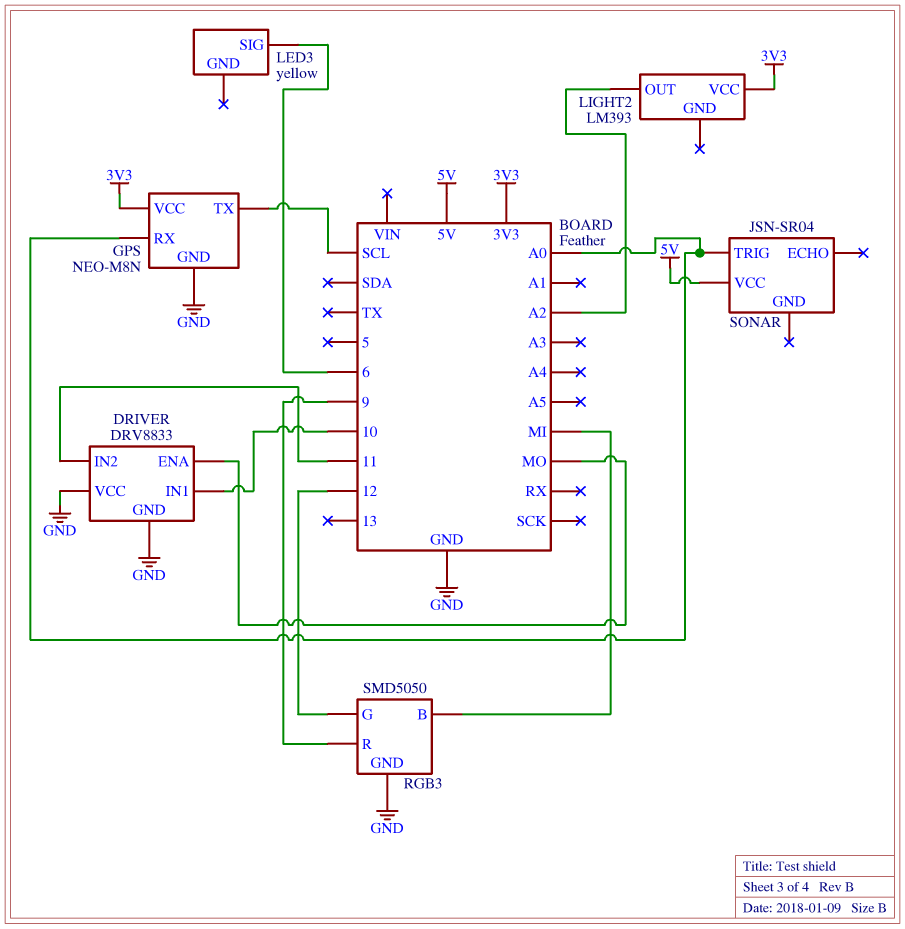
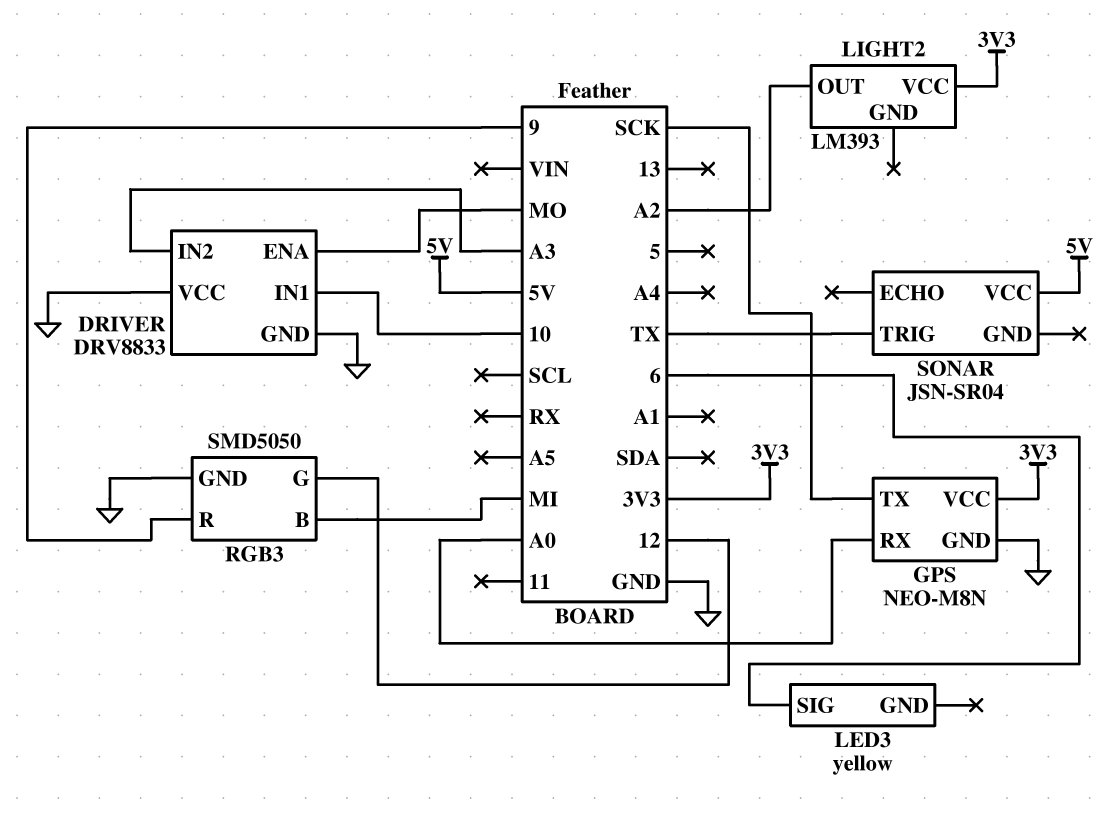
DRIVER pin IN2: 11 -> A3
GPS pin TX: SCL -> SCK
SONAR pin TRIG: A0 -> TX

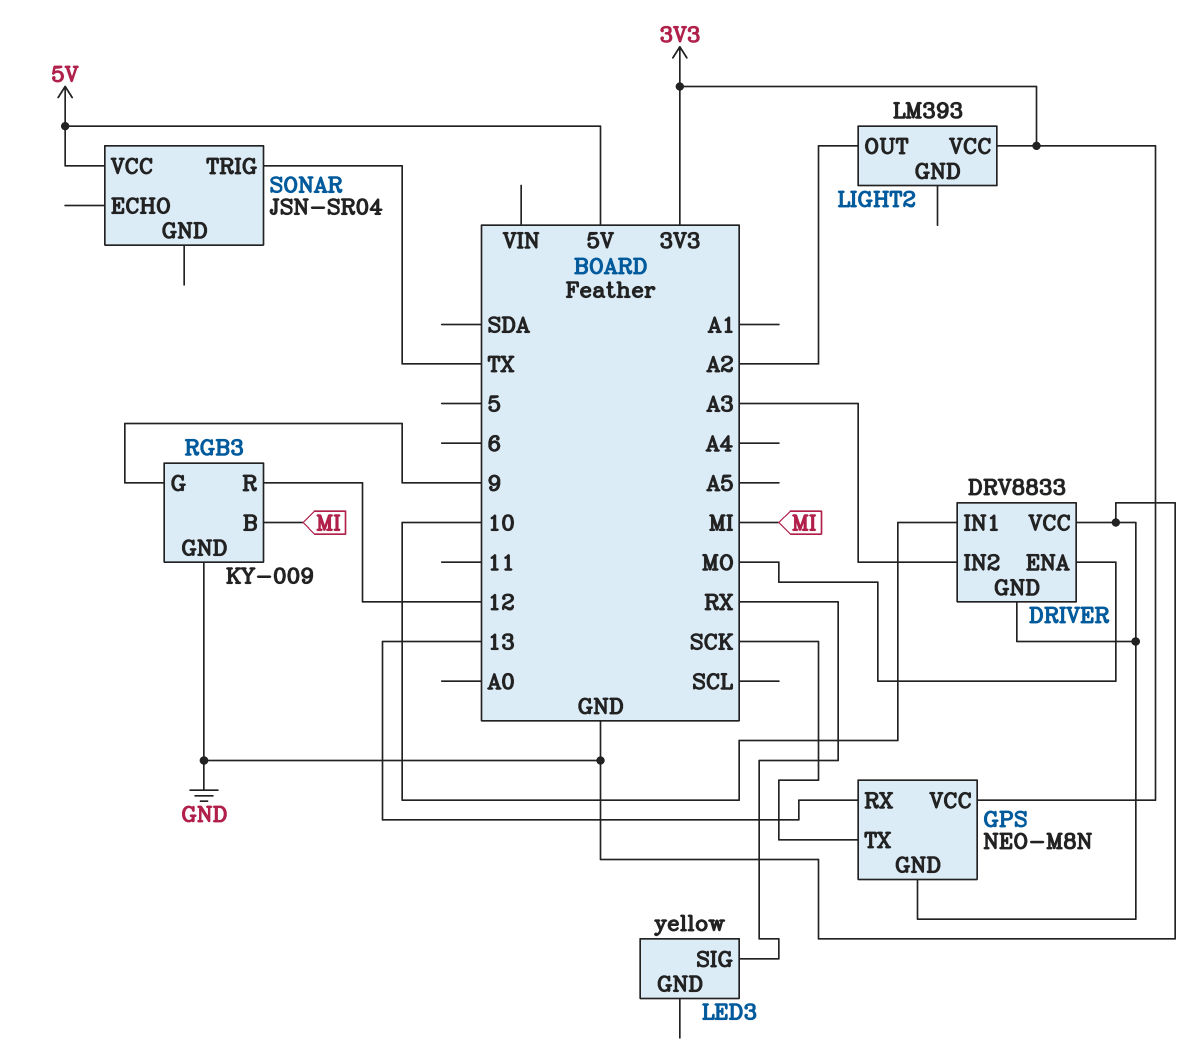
GPS pin RX: A0 -> 13
LED3 pin SIG: 6 -> RX
RGB3: SMD5050 -> KY-009
RGB3 pin G: 12 -> 9
RGB3 pin R: 9 -> 12

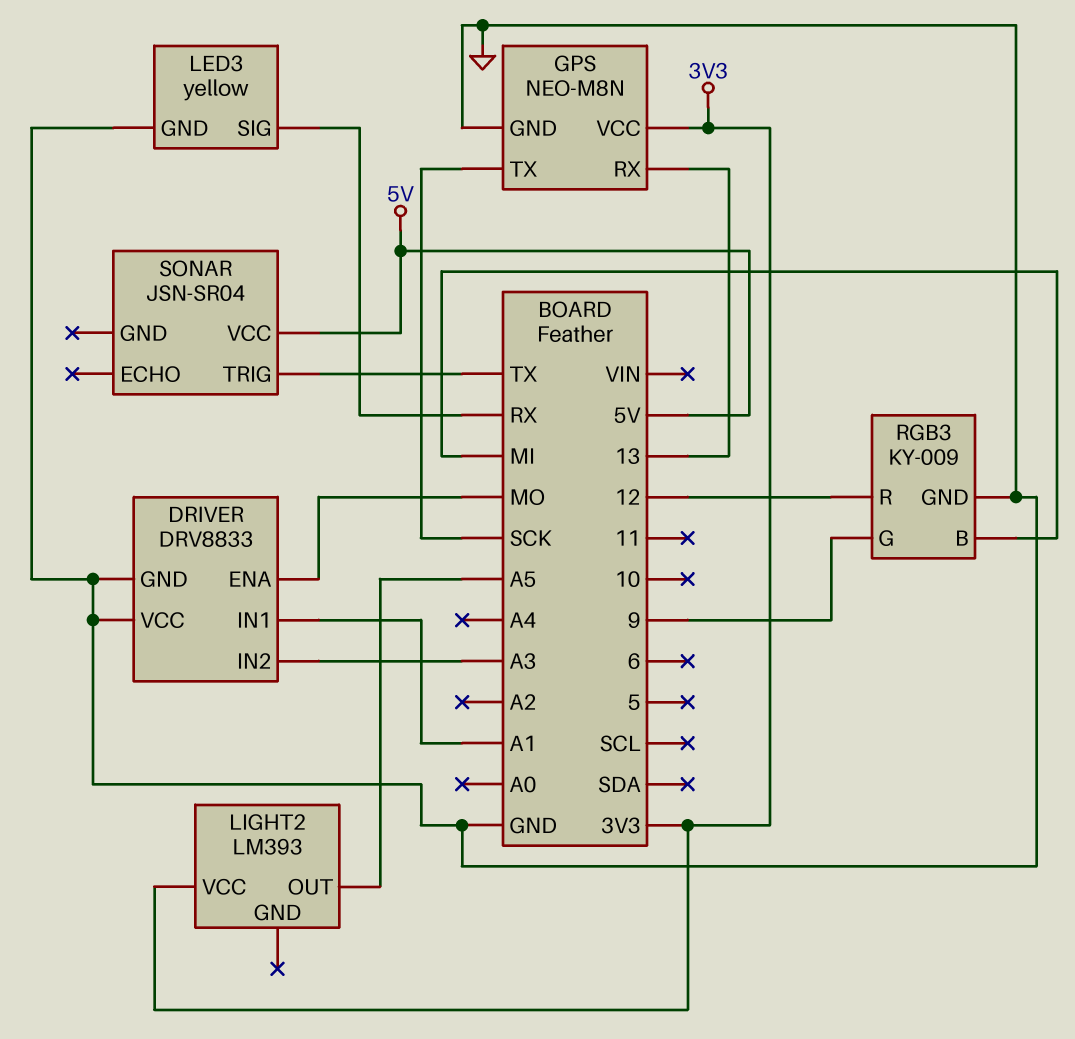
DRIVER pin IN1: 10 -> A1
LED3 pin GND: none -> GND
LIGHT2 pin OUT: A2 -> A5

